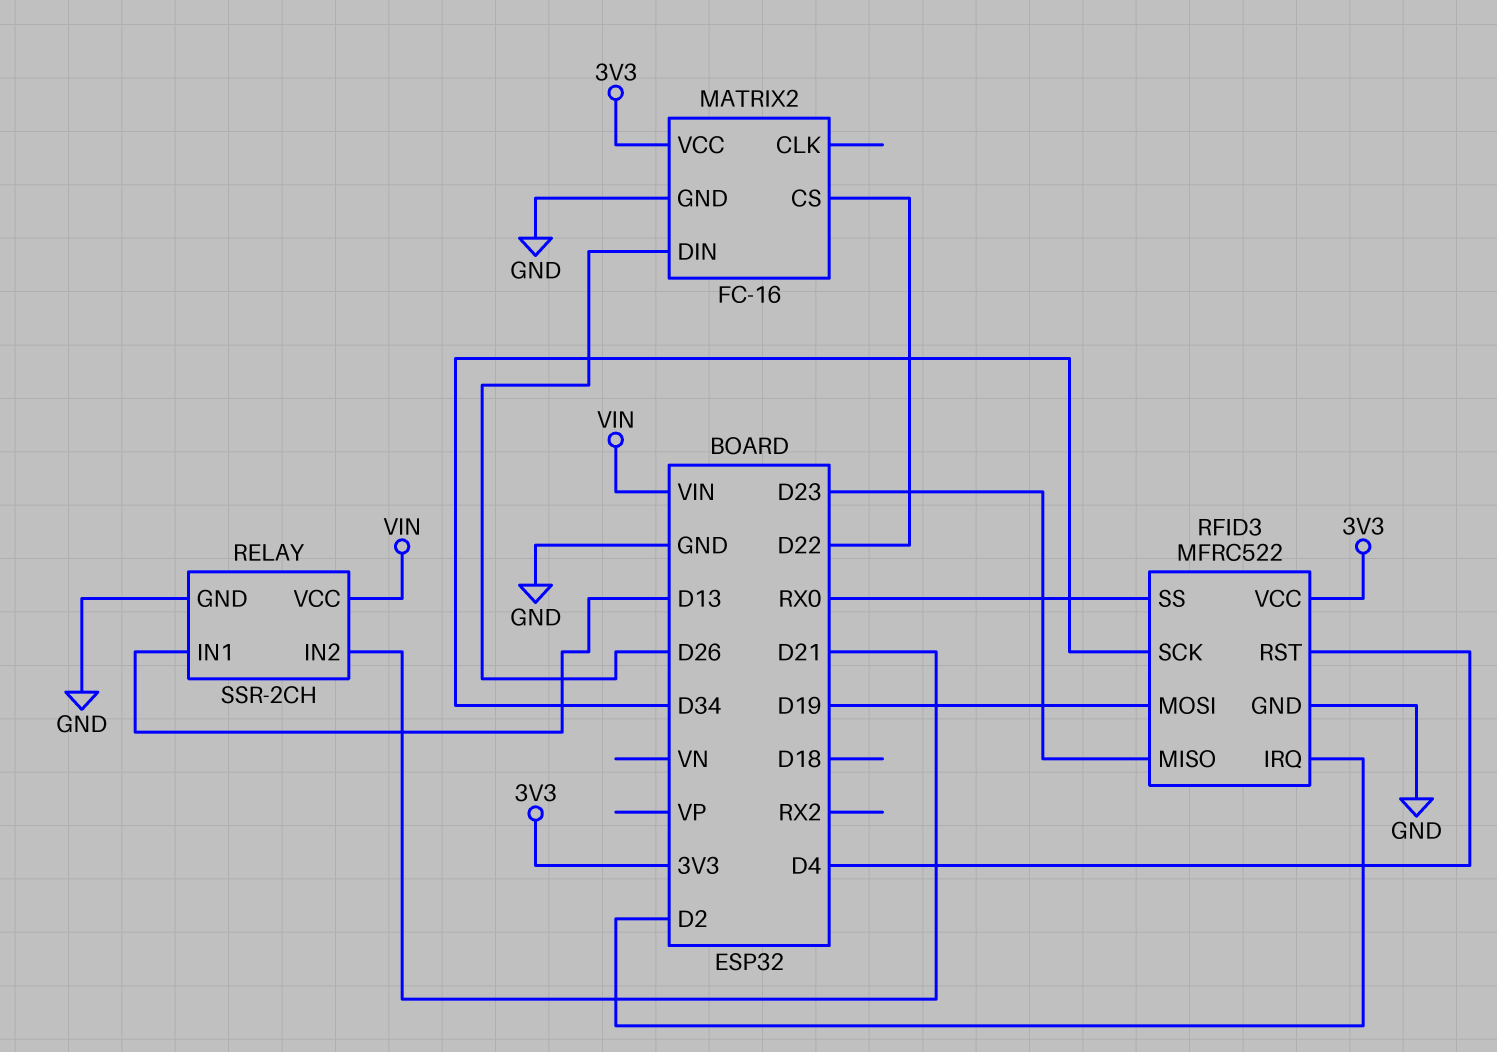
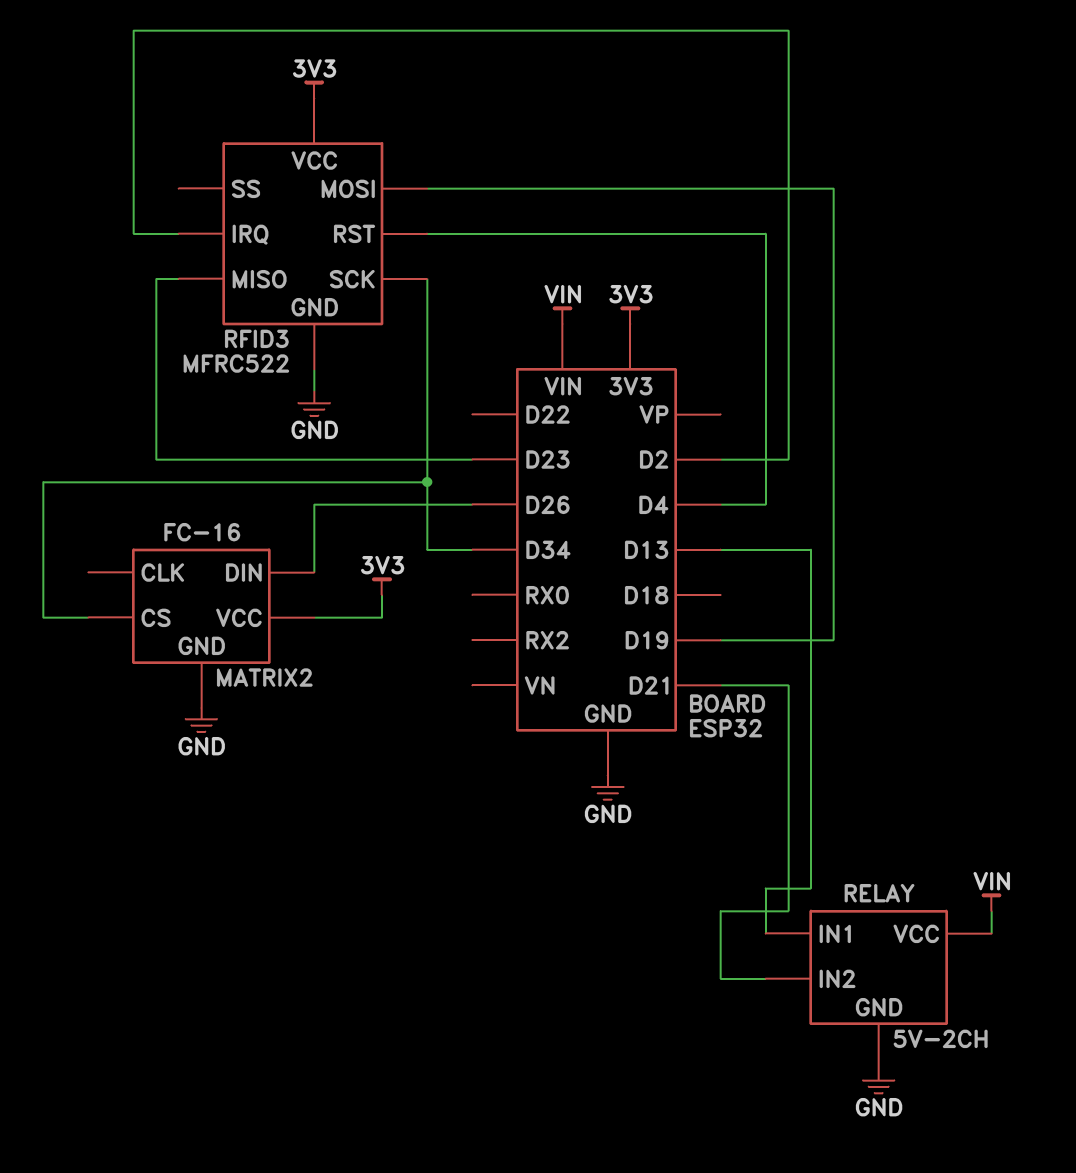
MATRIX2 pin CS: D22 -> D34
RELAY: SSR-2CH -> 5V-2CH
RFID3 pin SS: RX0 -> none

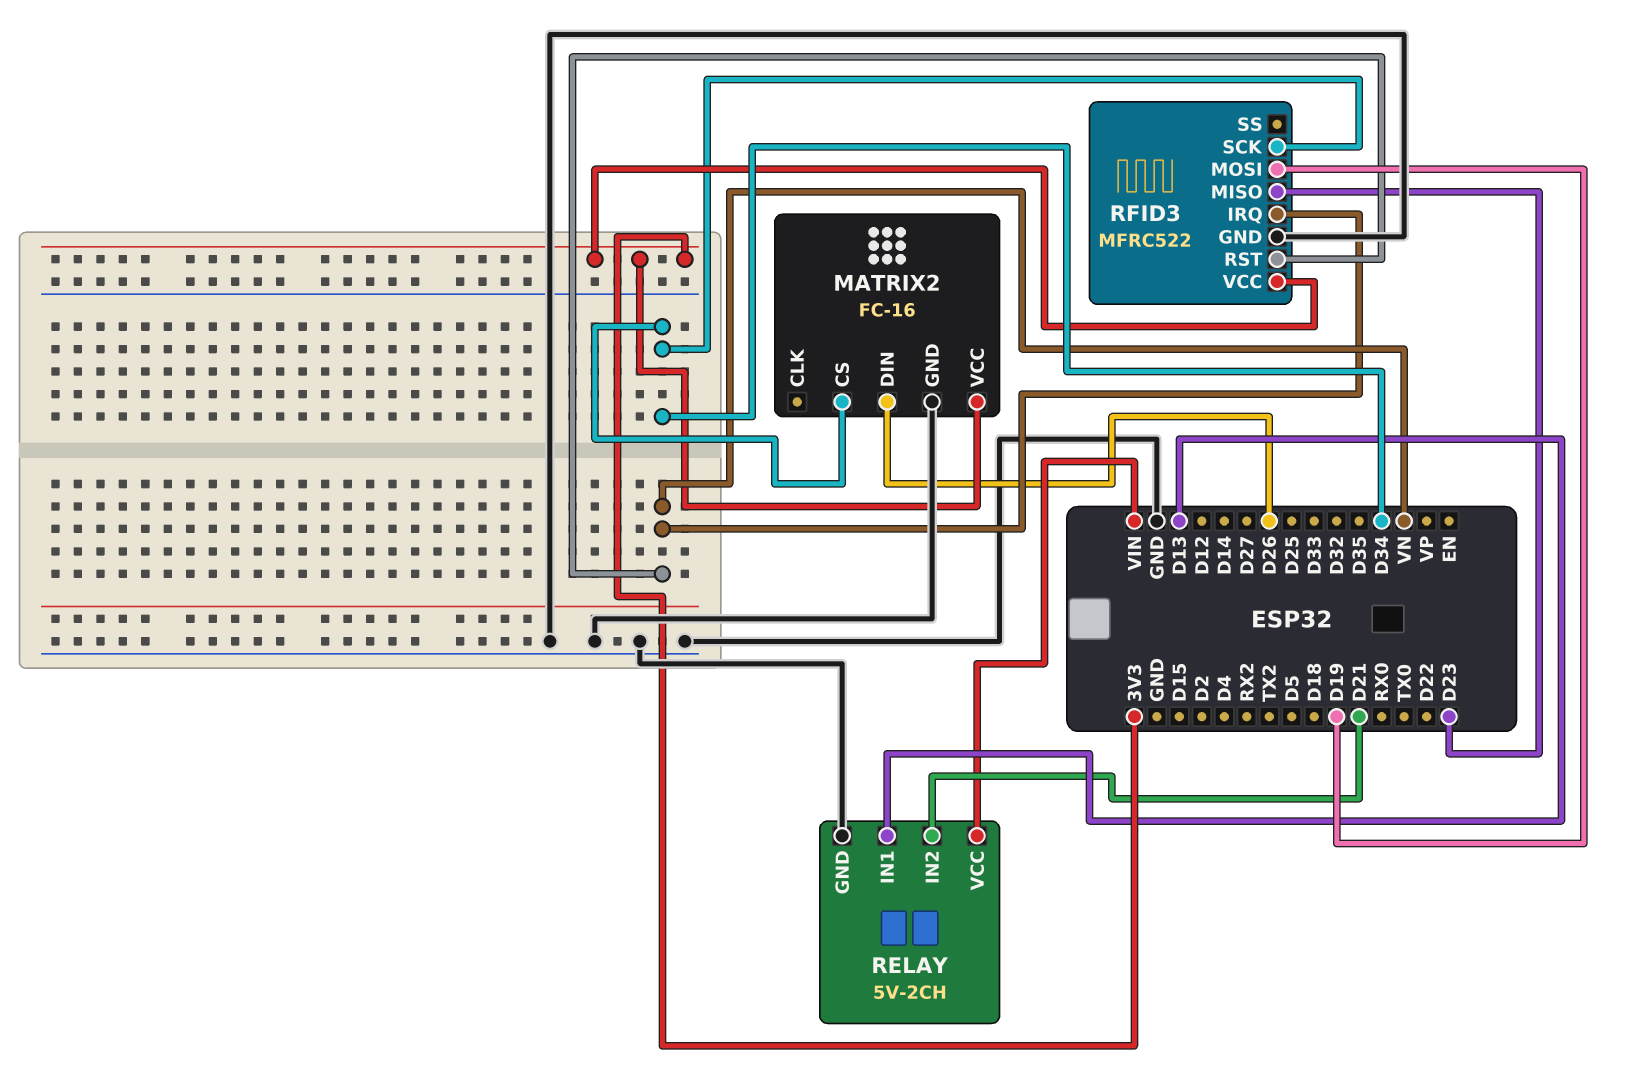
RFID3 pin IRQ: D2 -> VN
RFID3 pin RST: D4 -> VN

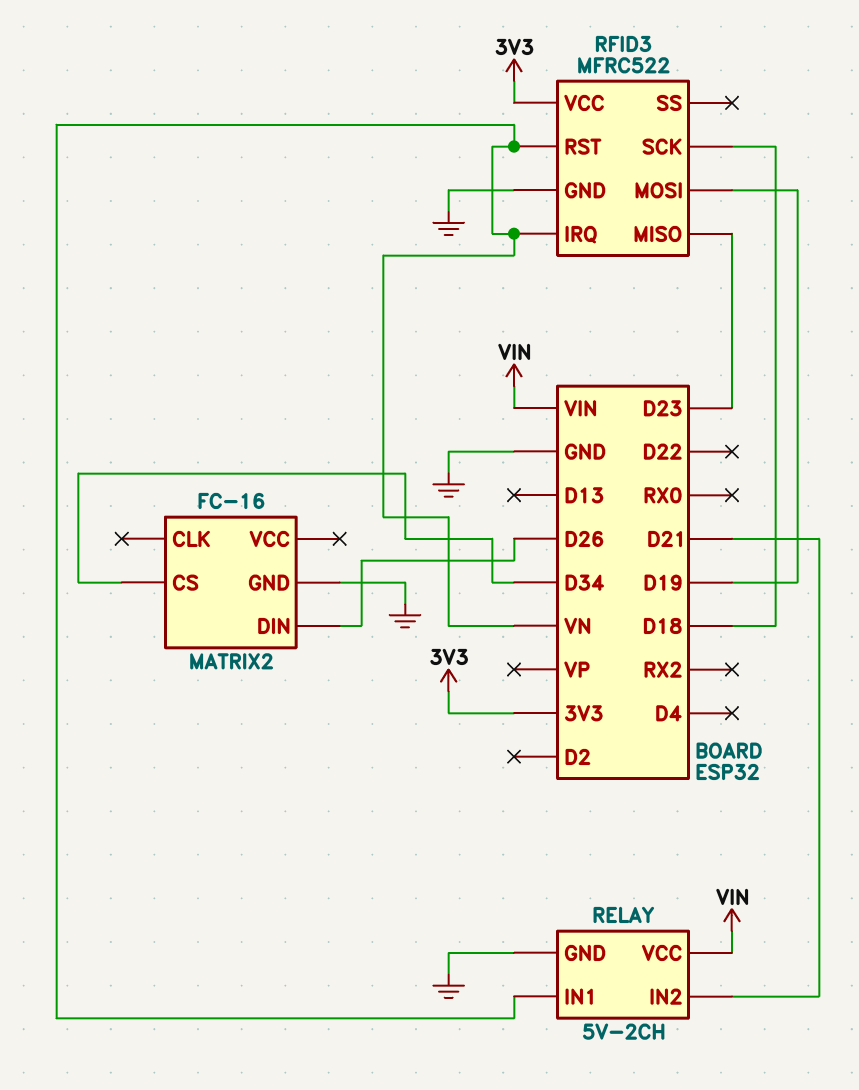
MATRIX2 pin VCC: 3V3 -> none
RELAY pin IN1: D13 -> VN
RFID3 pin SCK: D34 -> D18

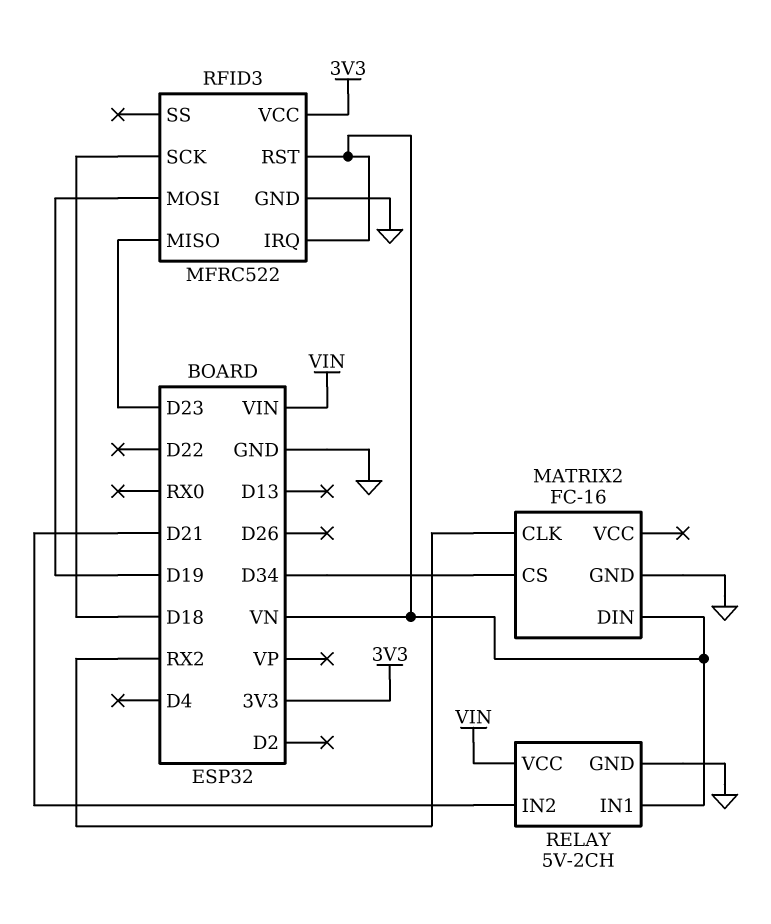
MATRIX2 pin CLK: none -> RX2
MATRIX2 pin DIN: D26 -> VN

